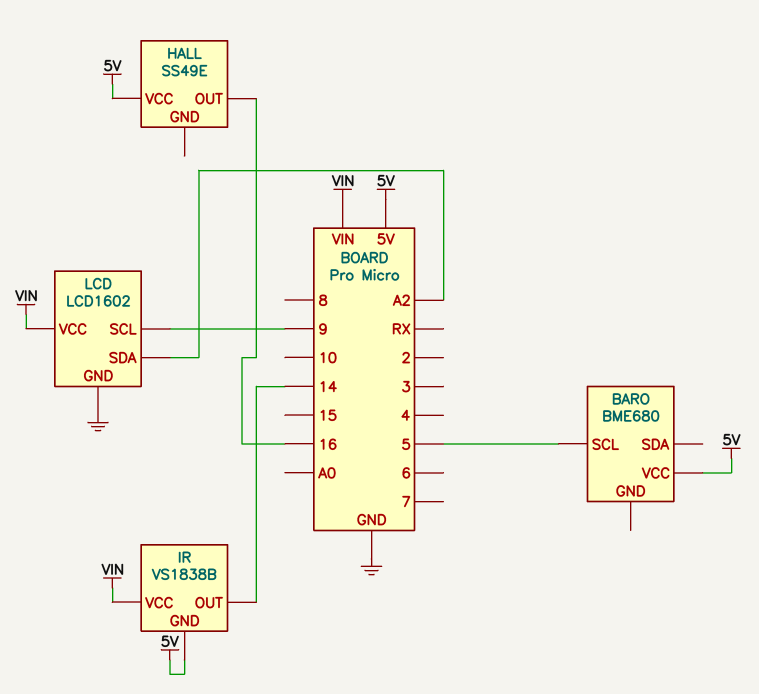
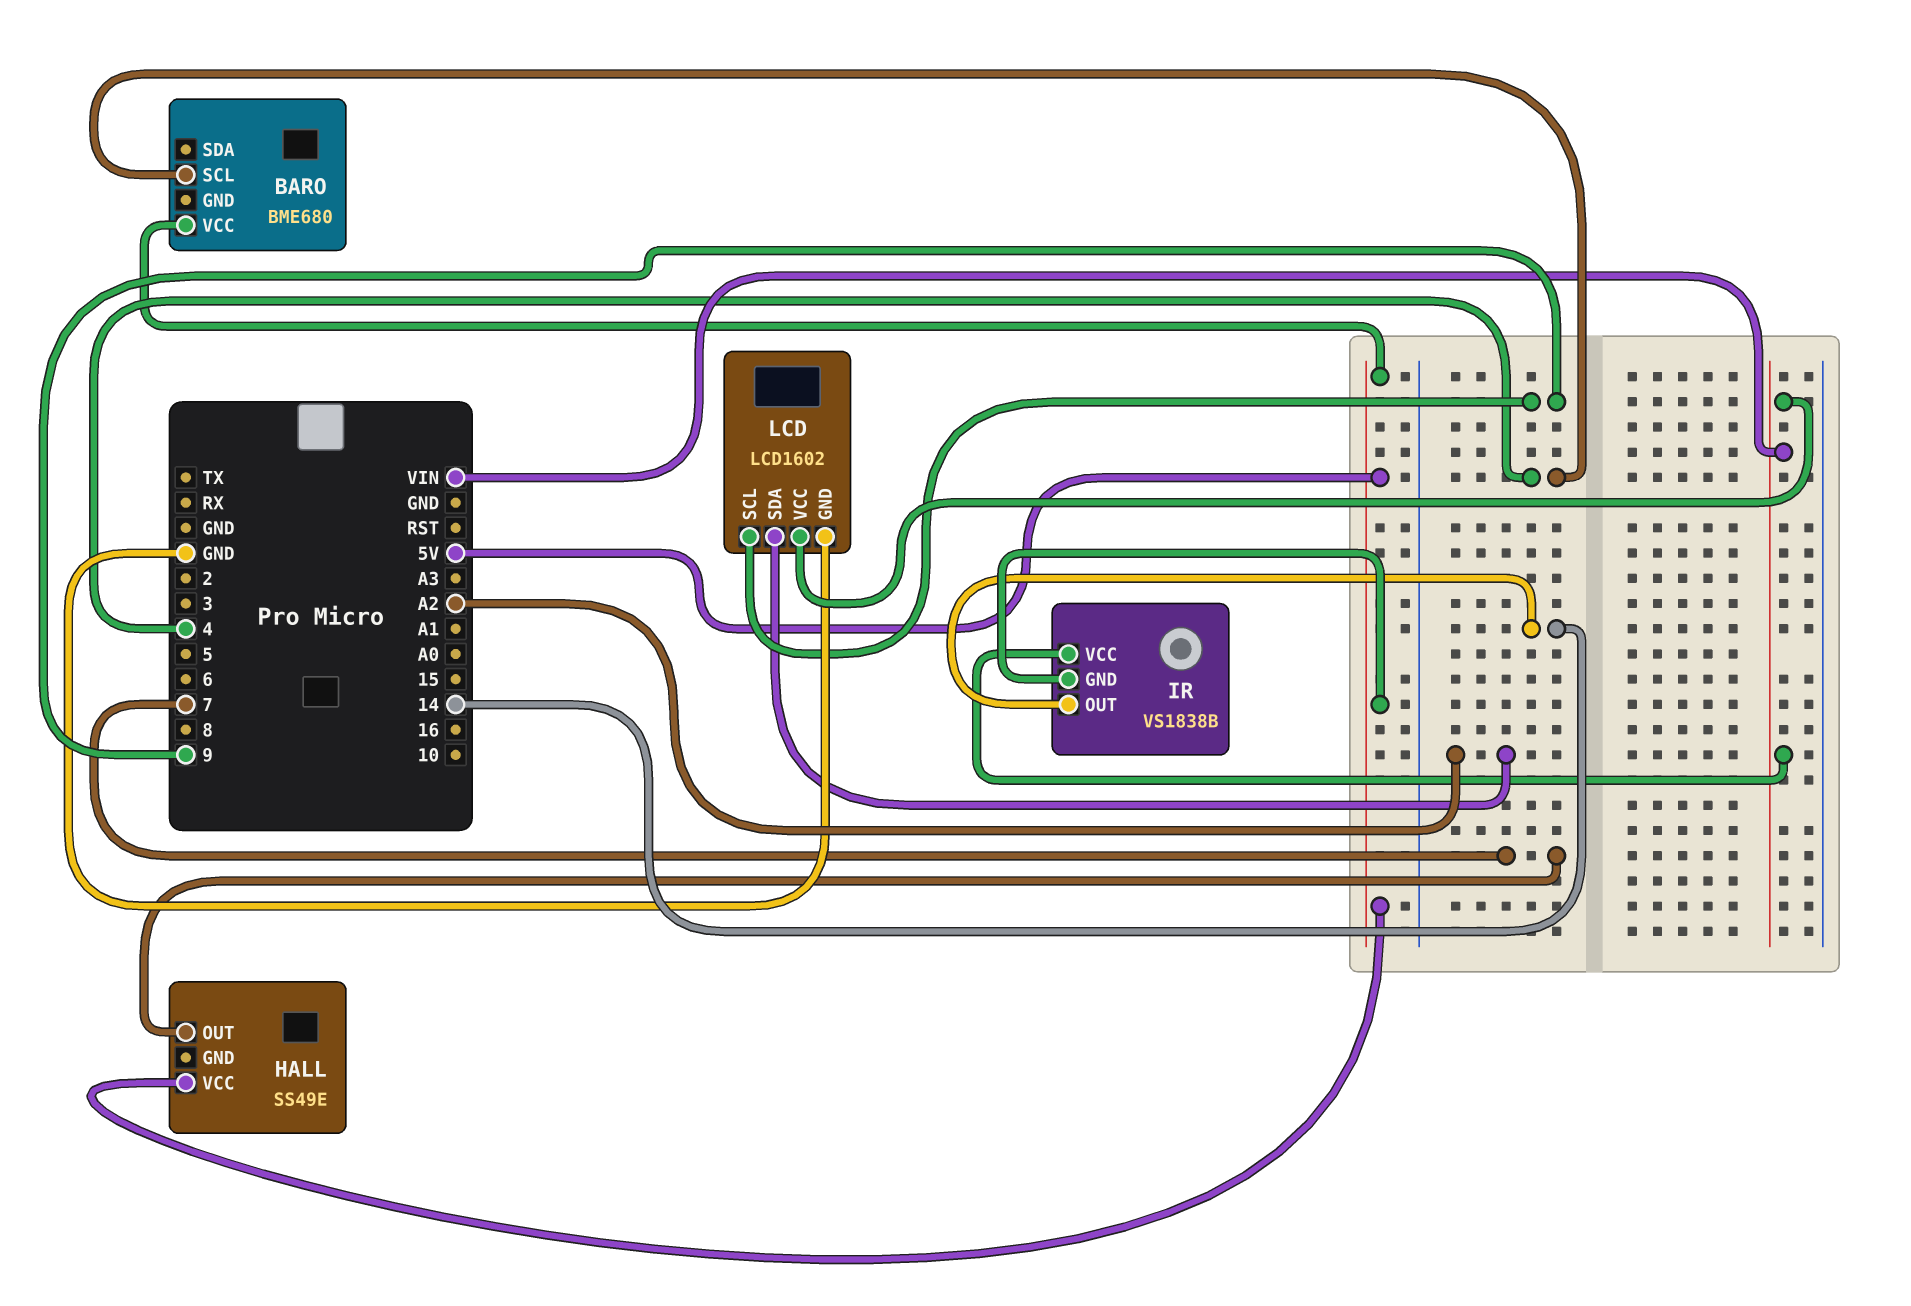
BARO pin SCL: 5 -> 4
HALL pin OUT: 16 -> 7

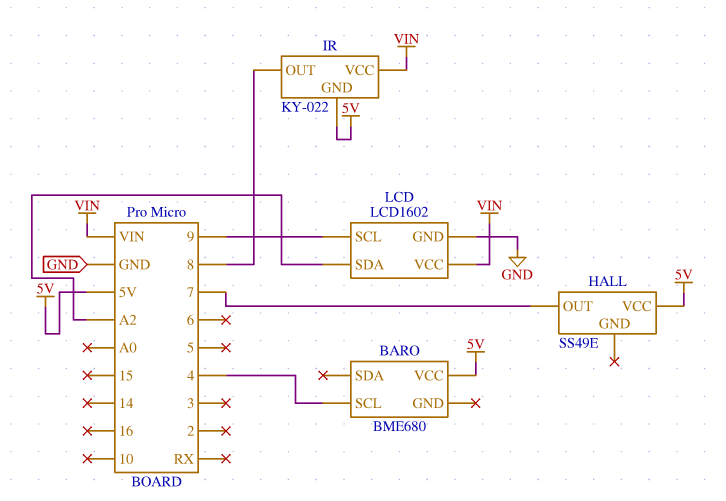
IR: VS1838B -> KY-022
IR pin OUT: 14 -> 8

